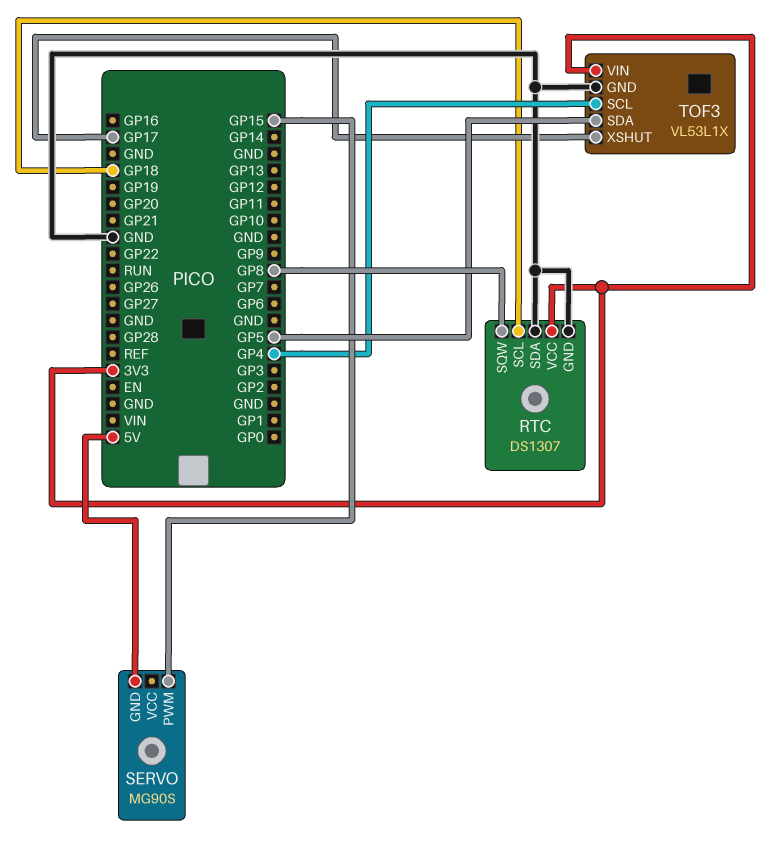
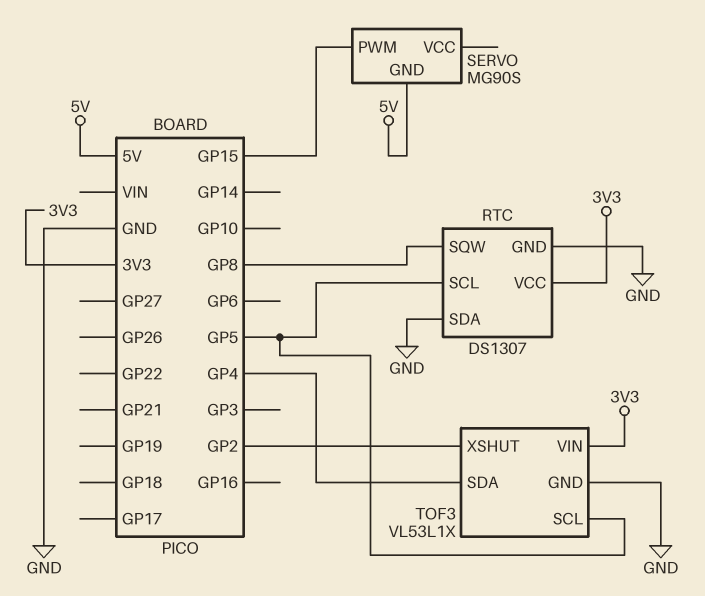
RTC pin SCL: GP18 -> GP5
TOF3 pin SCL: GP4 -> GP5
TOF3 pin SDA: GP5 -> GP4
TOF3 pin XSHUT: GP17 -> GP2

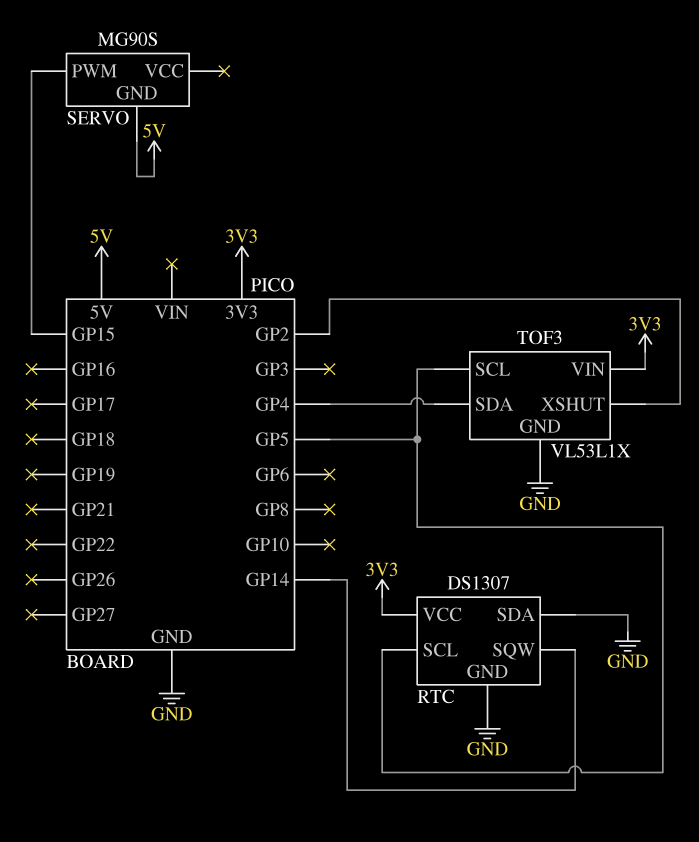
RTC pin SQW: GP8 -> GP14

